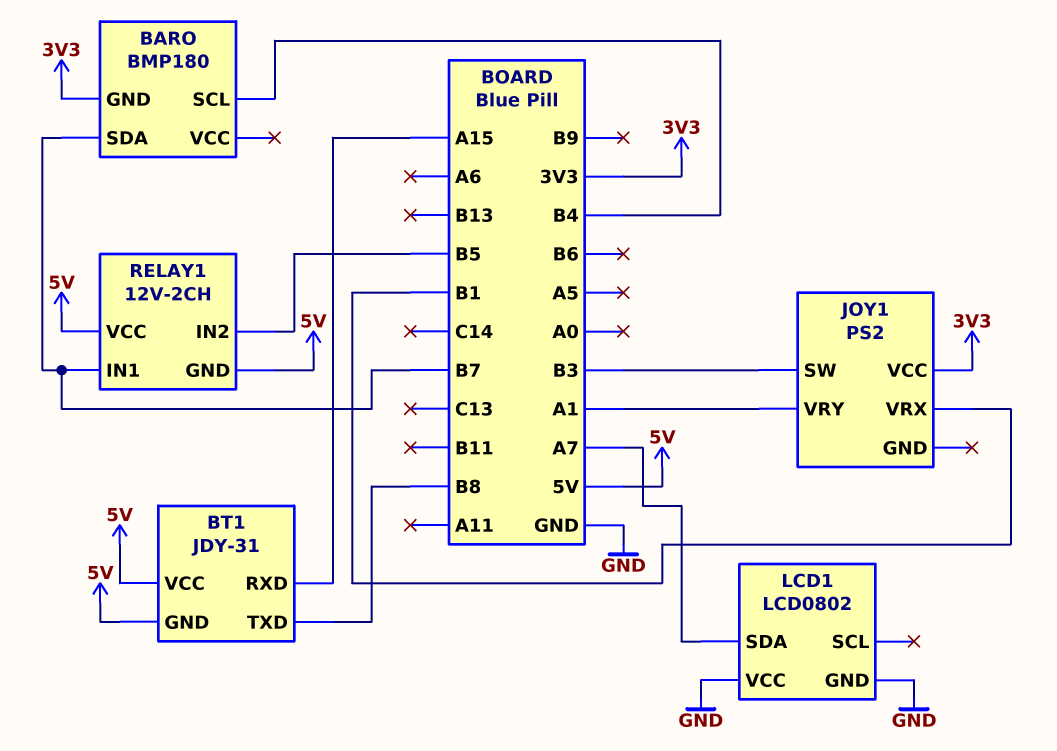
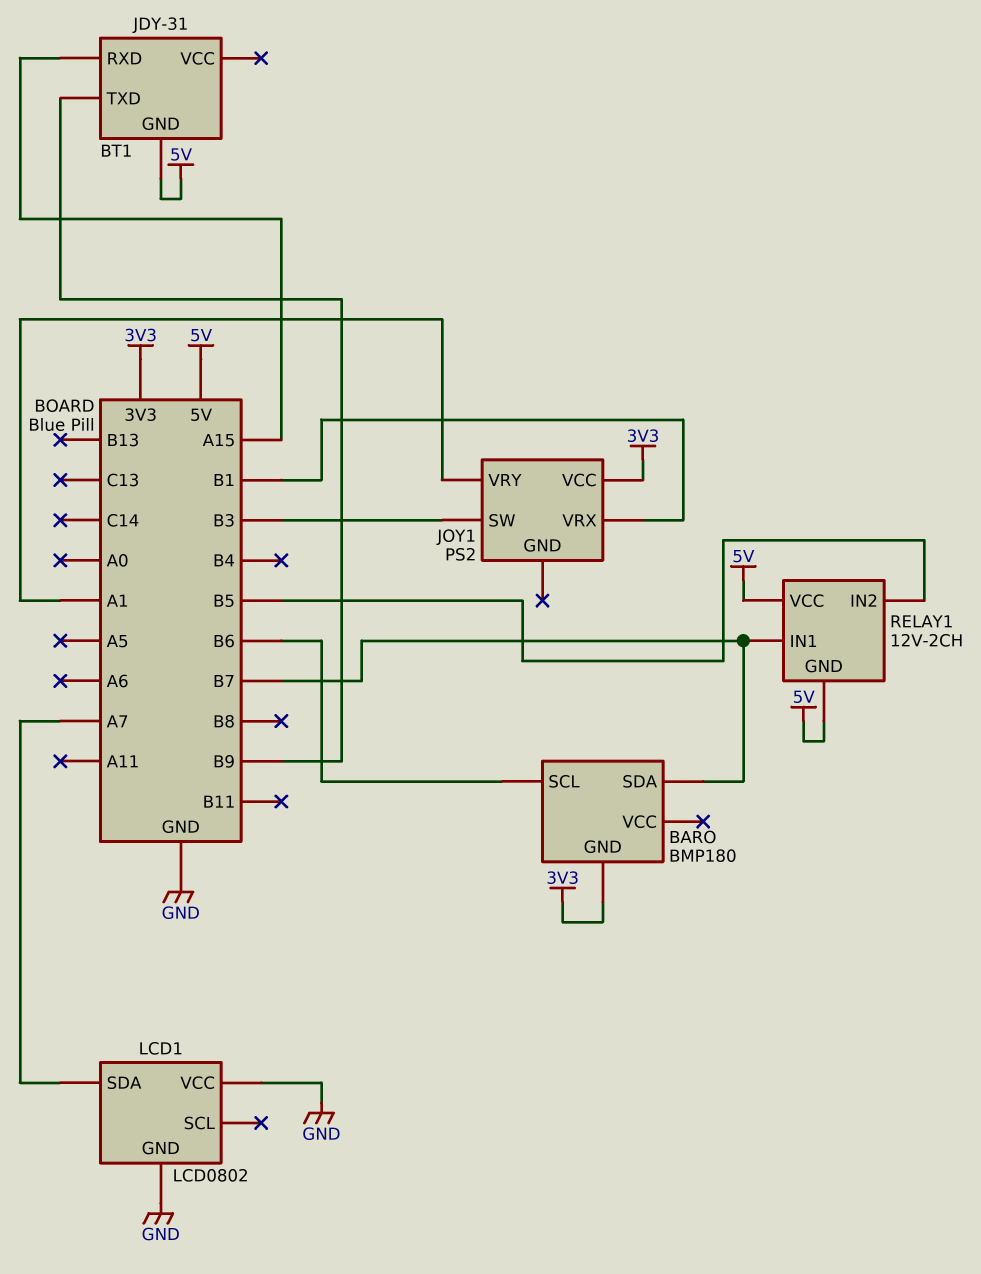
BARO pin SCL: B4 -> B6
BT1 pin TXD: B8 -> B9
BT1 pin VCC: 5V -> none

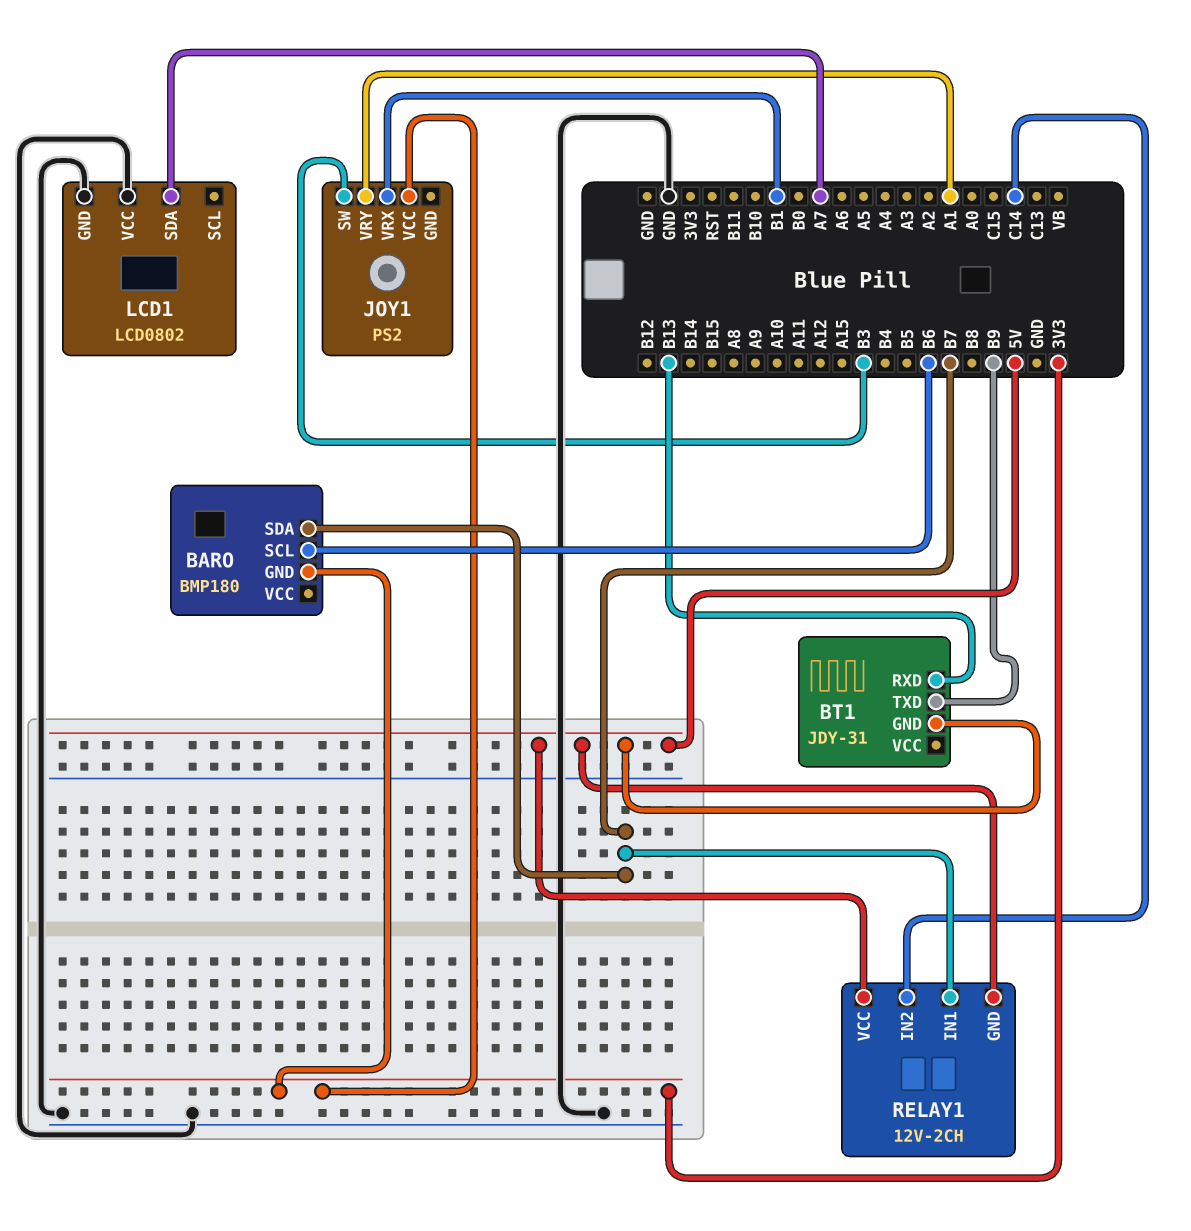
BT1 pin RXD: A15 -> B13
RELAY1 pin IN2: B5 -> C14

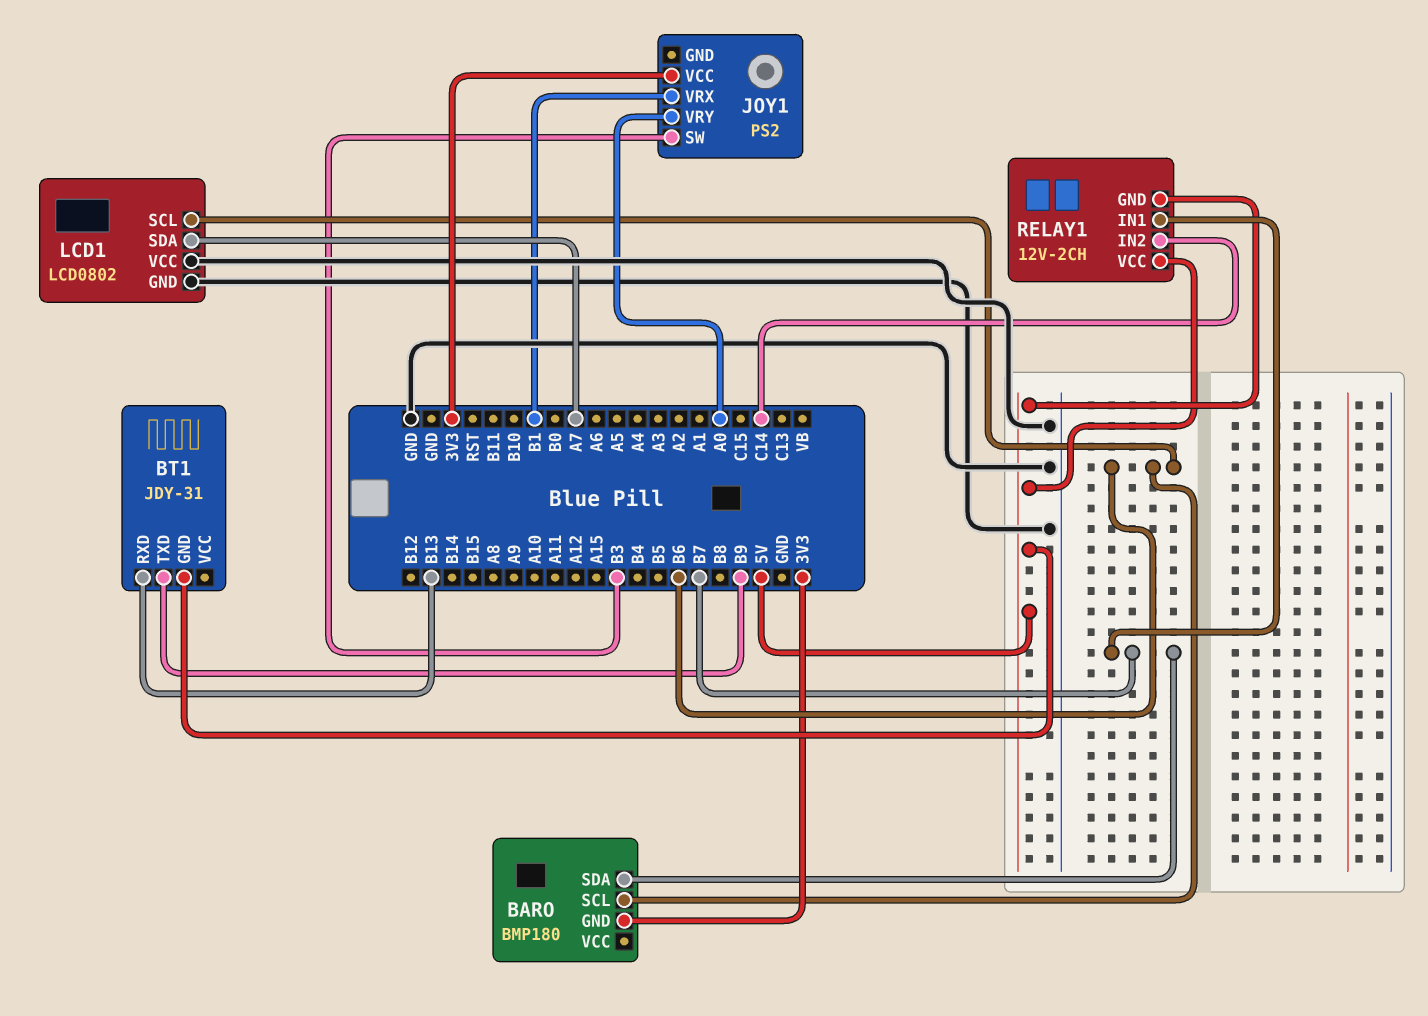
JOY1 pin VRY: A1 -> A0
LCD1 pin SCL: none -> B6

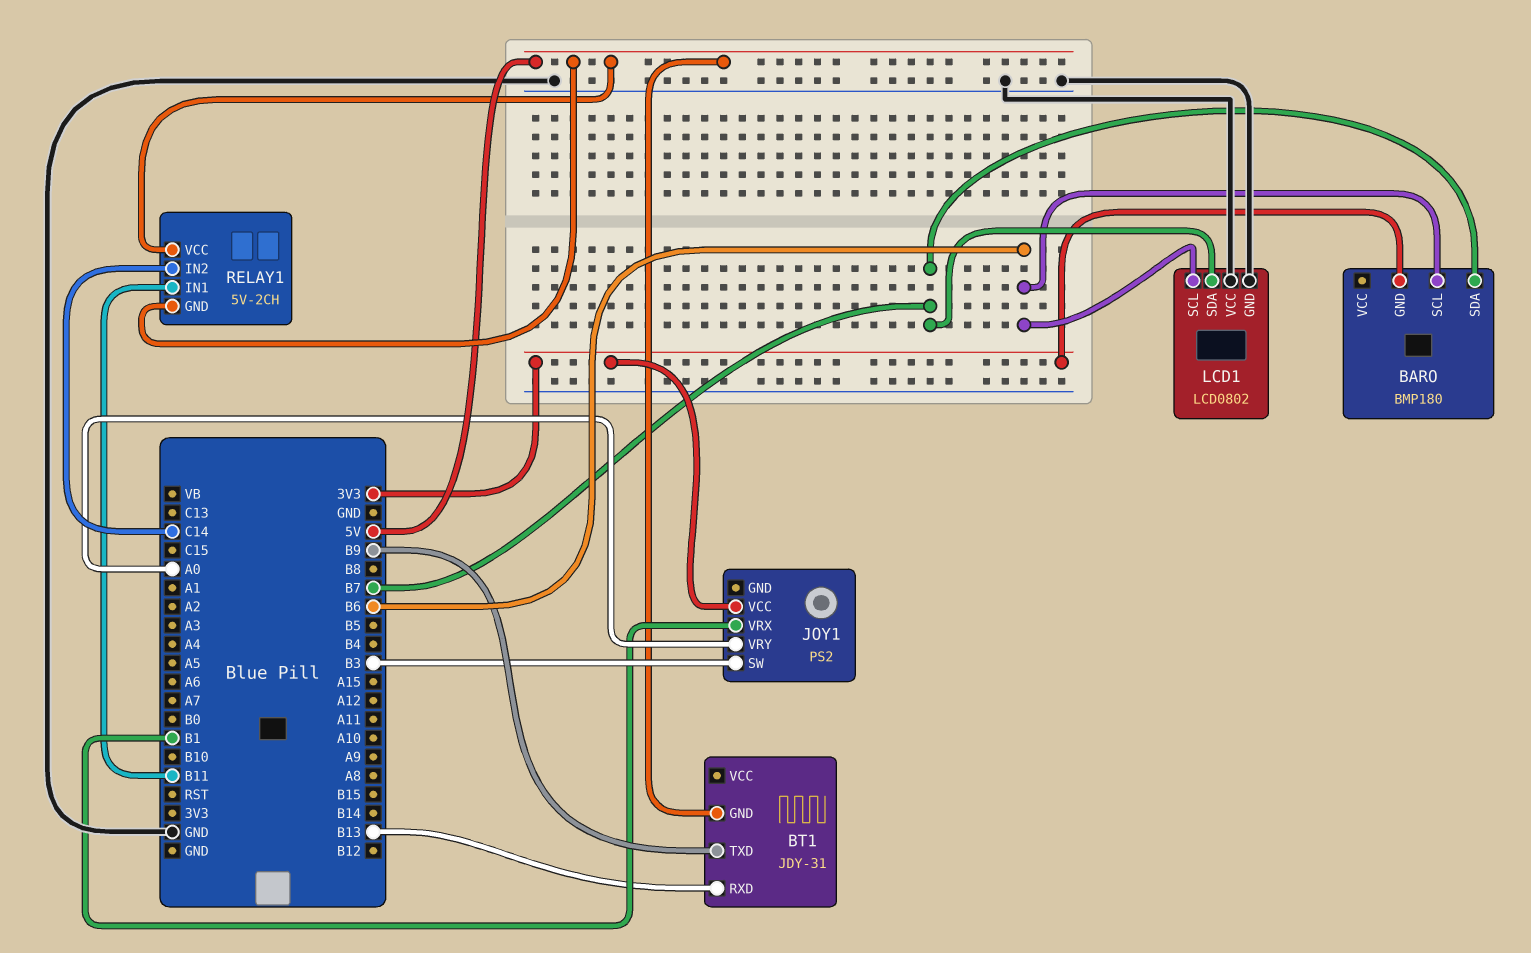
LCD1 pin SDA: A7 -> B7
RELAY1: 12V-2CH -> 5V-2CH
RELAY1 pin IN1: B7 -> B11

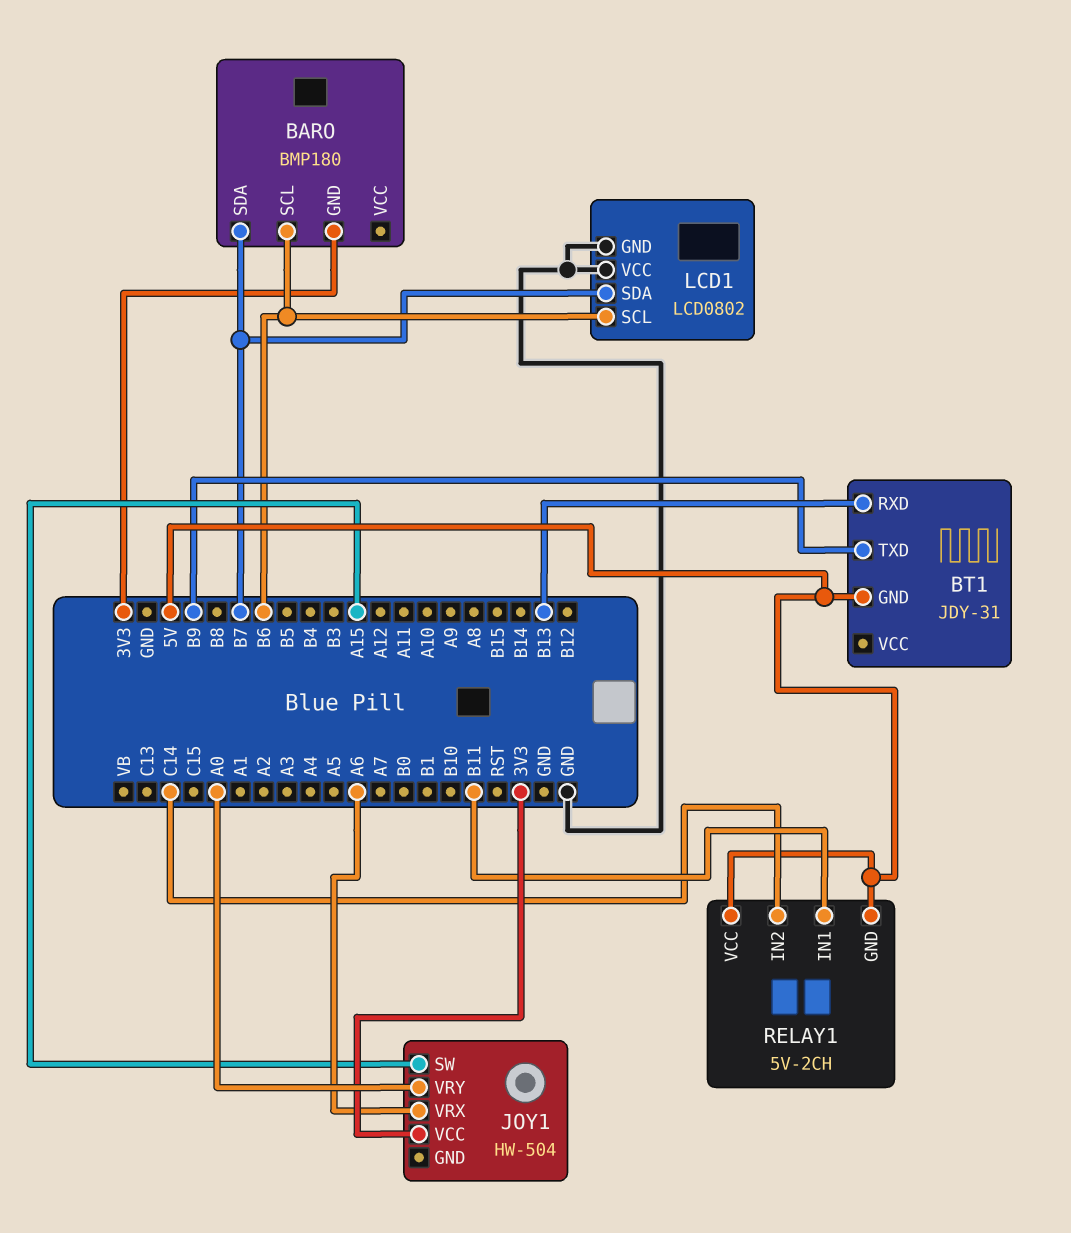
JOY1: PS2 -> HW-504
JOY1 pin SW: B3 -> A15
JOY1 pin VRX: B1 -> A6

